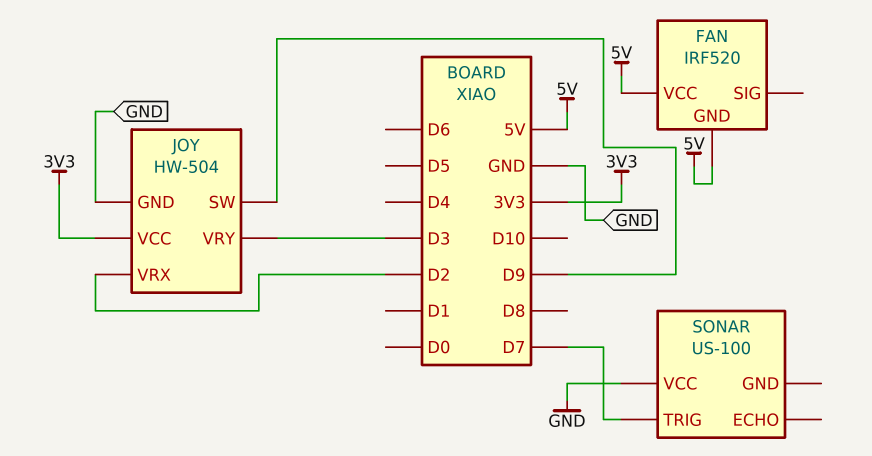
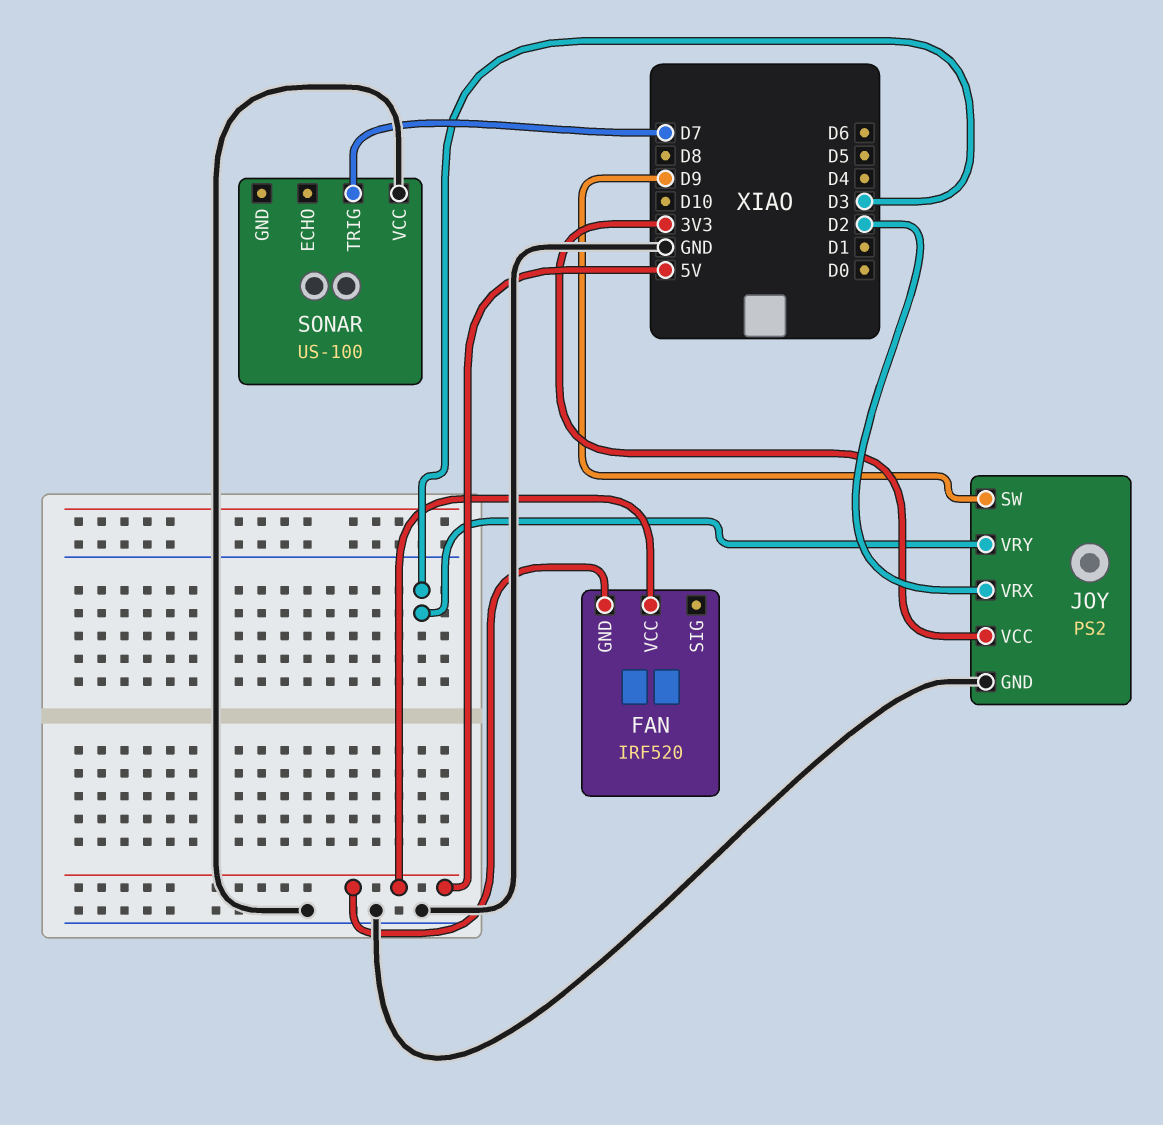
JOY: HW-504 -> PS2

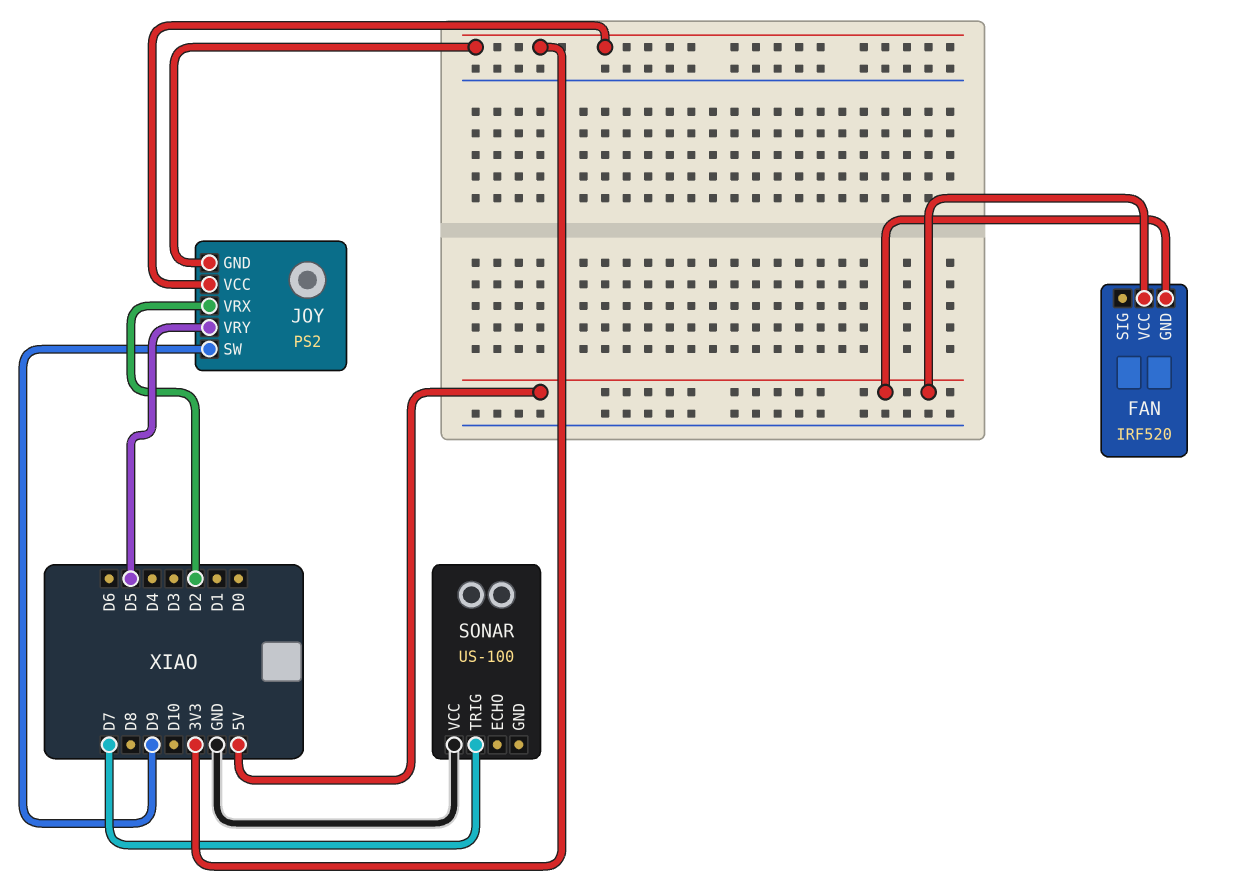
JOY pin GND: GND -> 3V3
JOY pin VRY: D3 -> D5

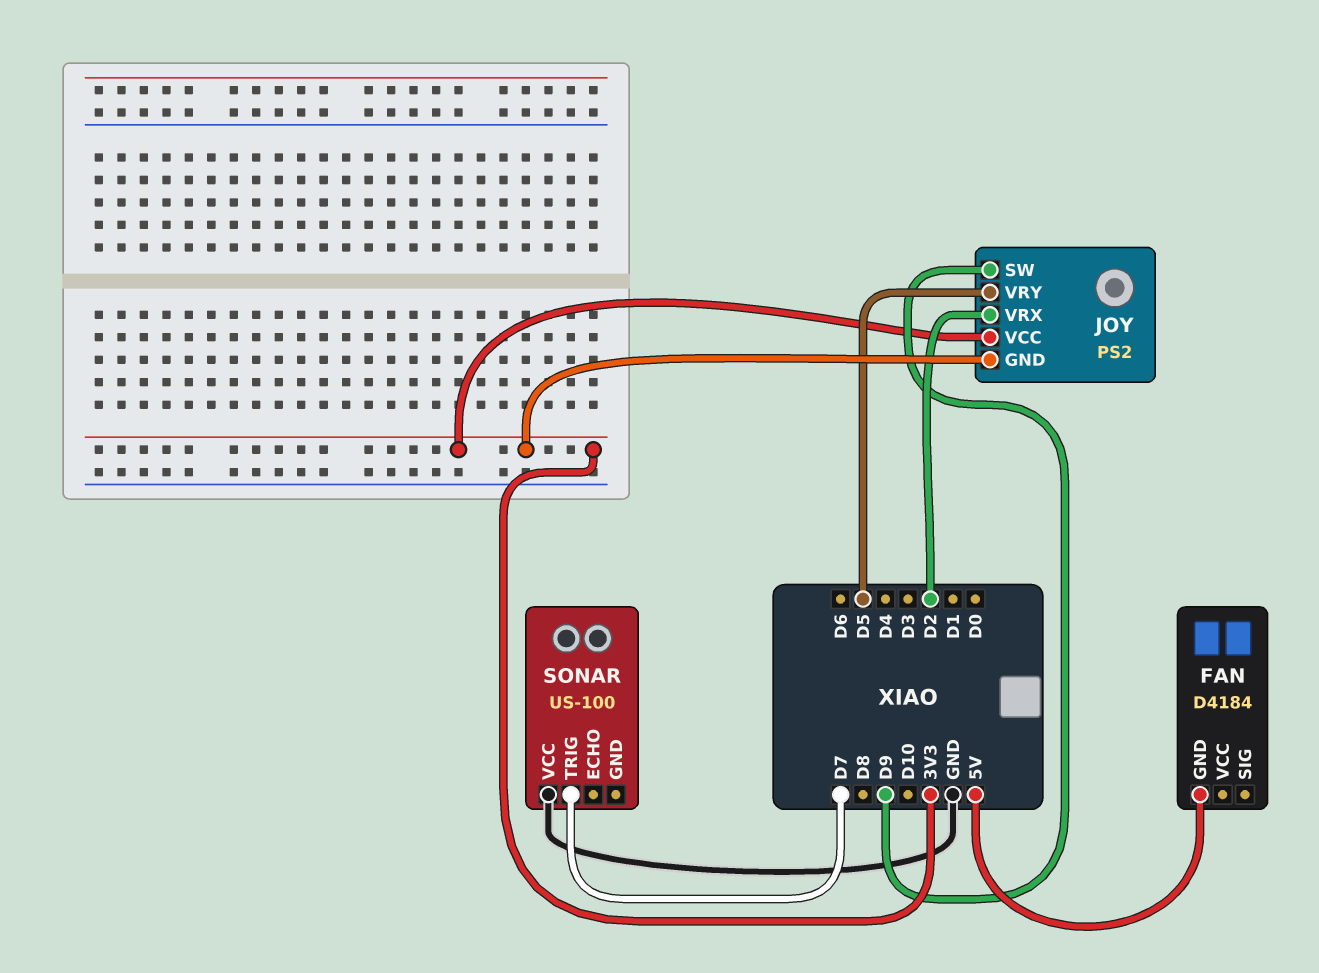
FAN: IRF520 -> D4184
FAN pin VCC: 5V -> none

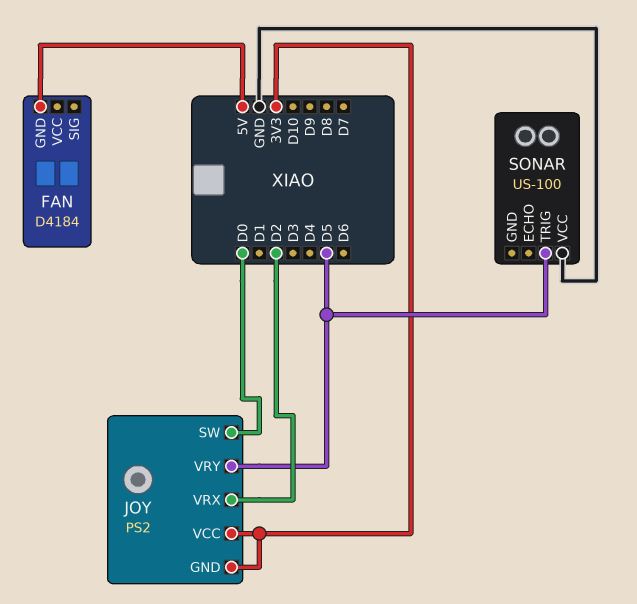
JOY pin SW: D9 -> D0
SONAR pin TRIG: D7 -> D5

